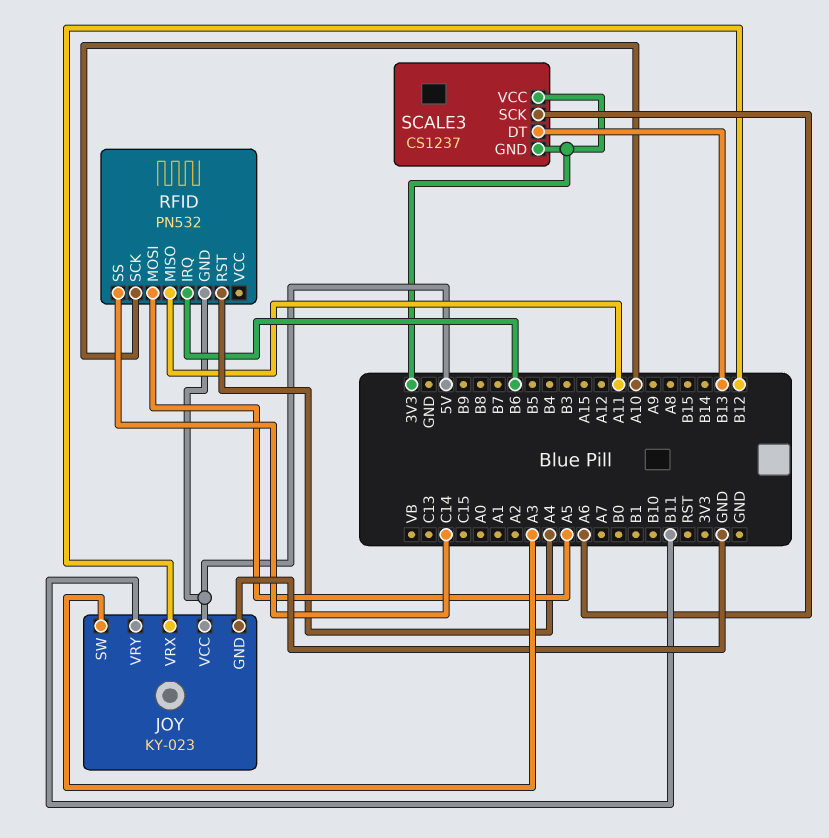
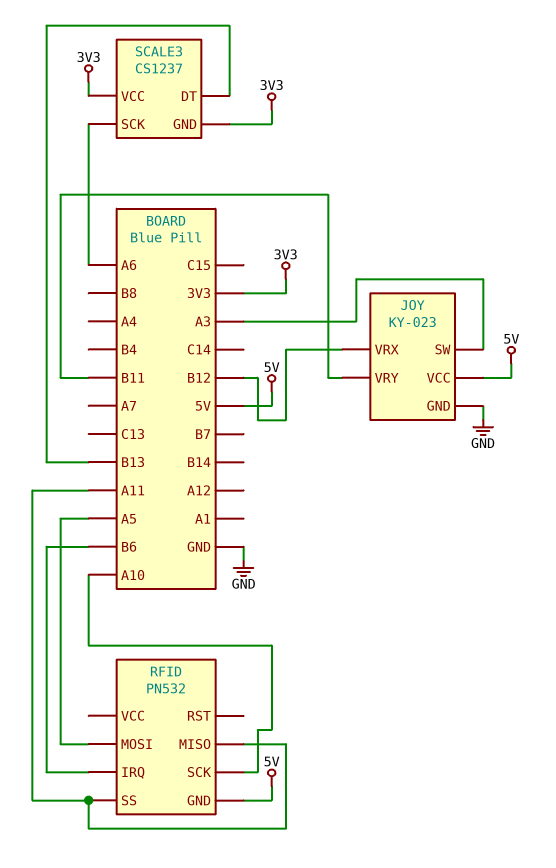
RFID pin RST: A4 -> none
RFID pin SS: C14 -> A11

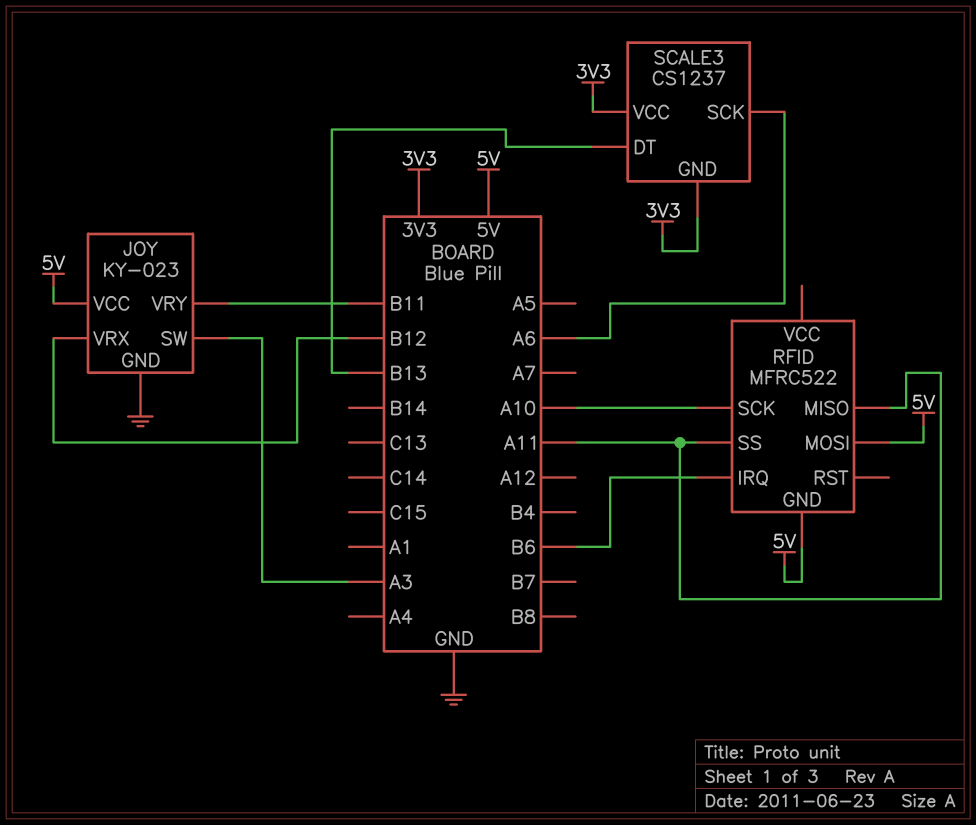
RFID: PN532 -> MFRC522
RFID pin MOSI: A5 -> 5V

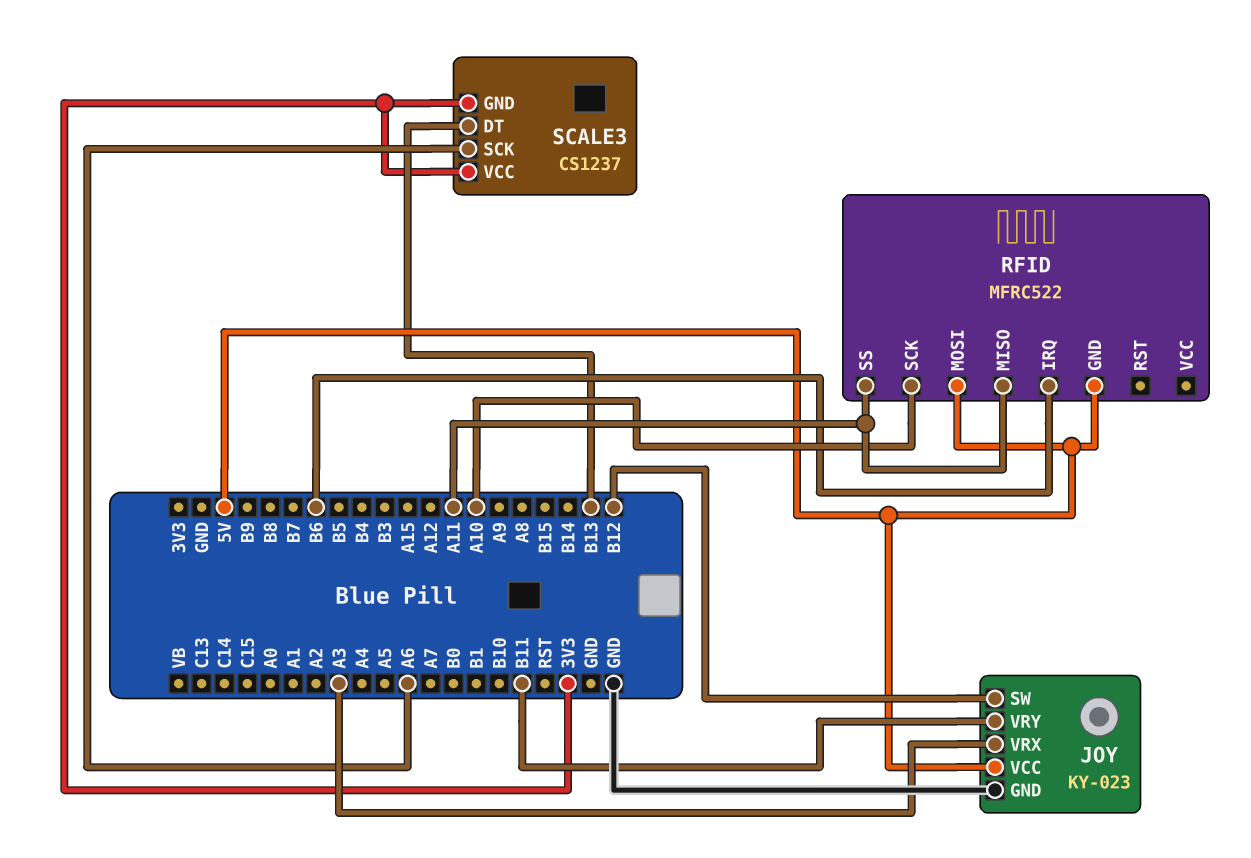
JOY pin SW: A3 -> B12
JOY pin VRX: B12 -> A3

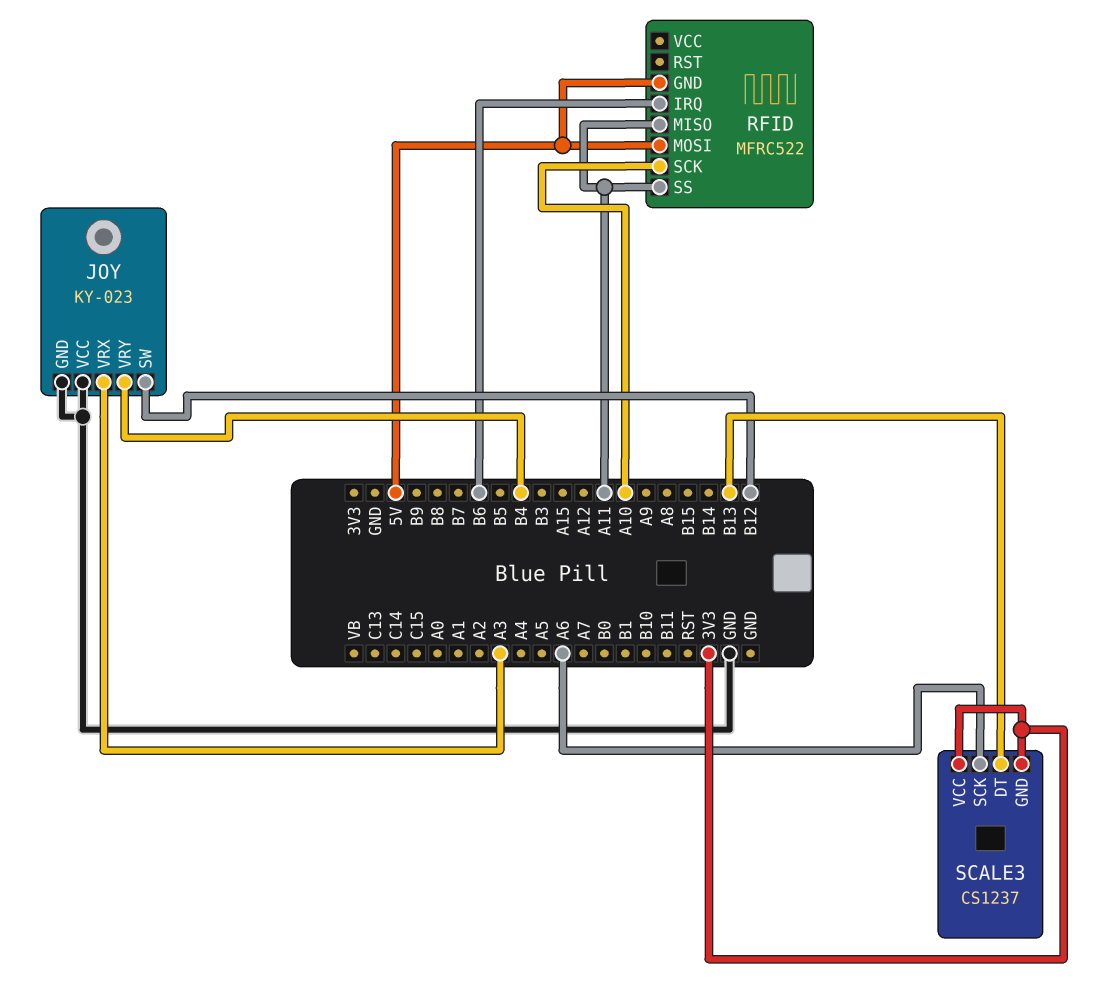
JOY pin VCC: 5V -> GND
JOY pin VRY: B11 -> B4

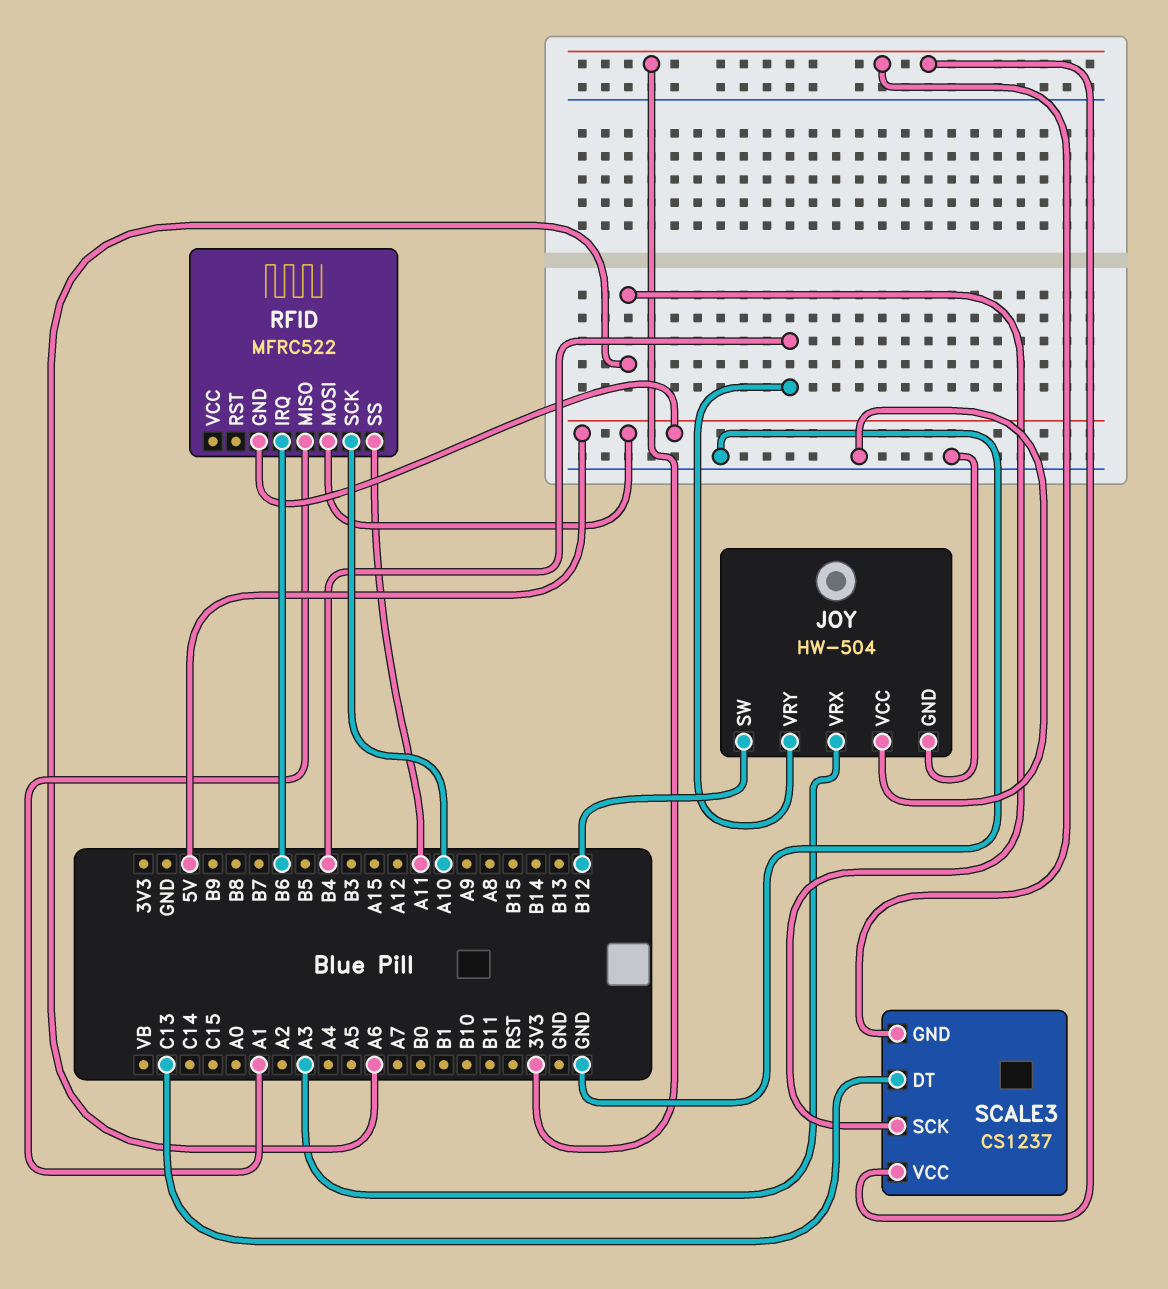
JOY: KY-023 -> HW-504
RFID pin MISO: A11 -> A1
SCALE3 pin DT: B13 -> C13

